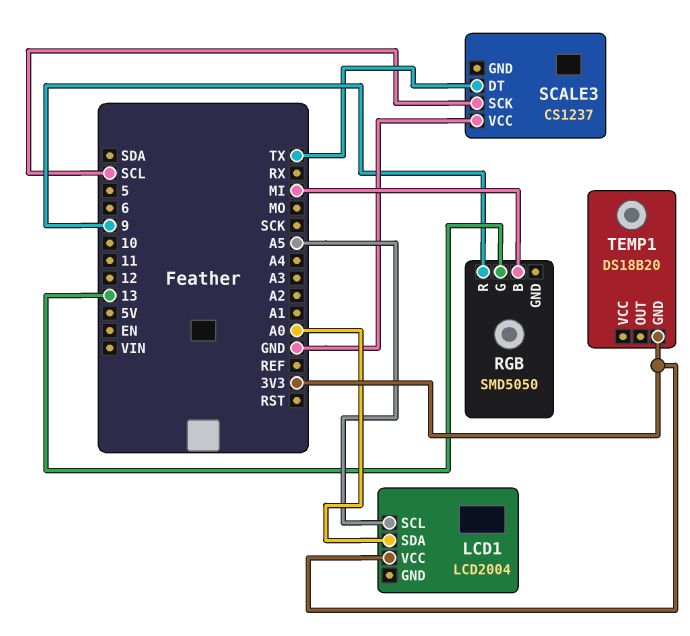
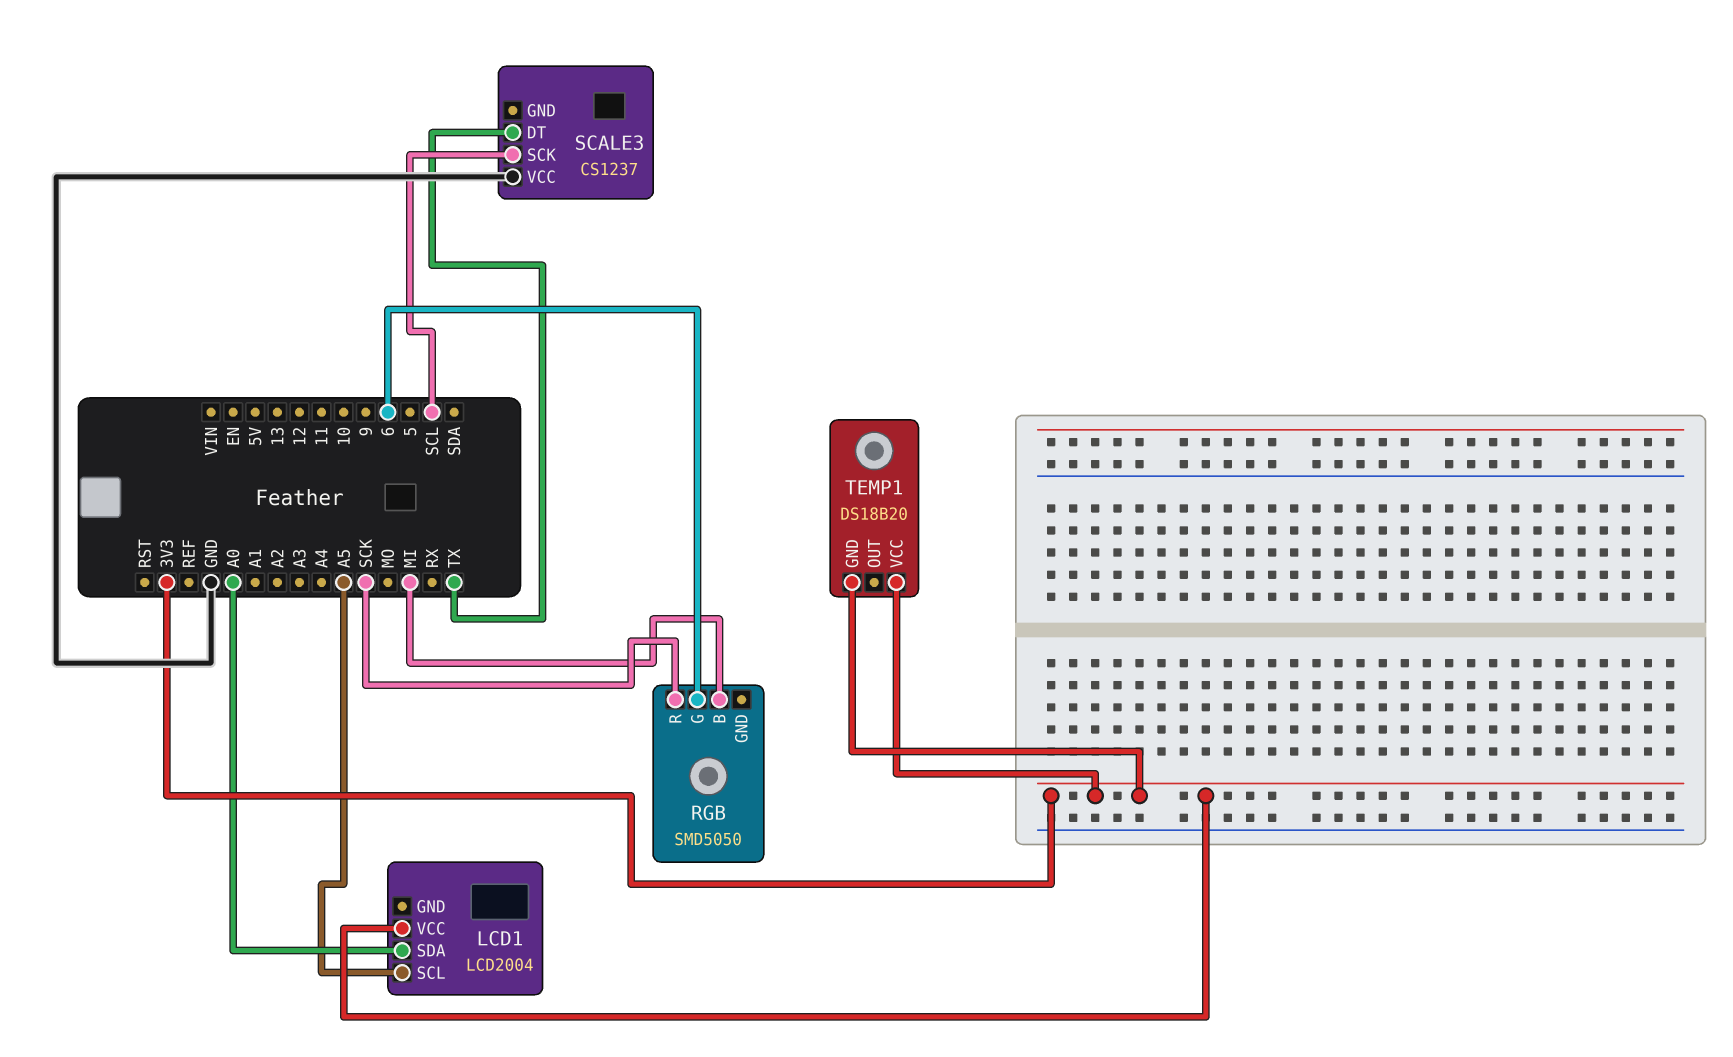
RGB pin G: 13 -> 6
RGB pin R: 9 -> SCK
TEMP1 pin VCC: none -> 3V3

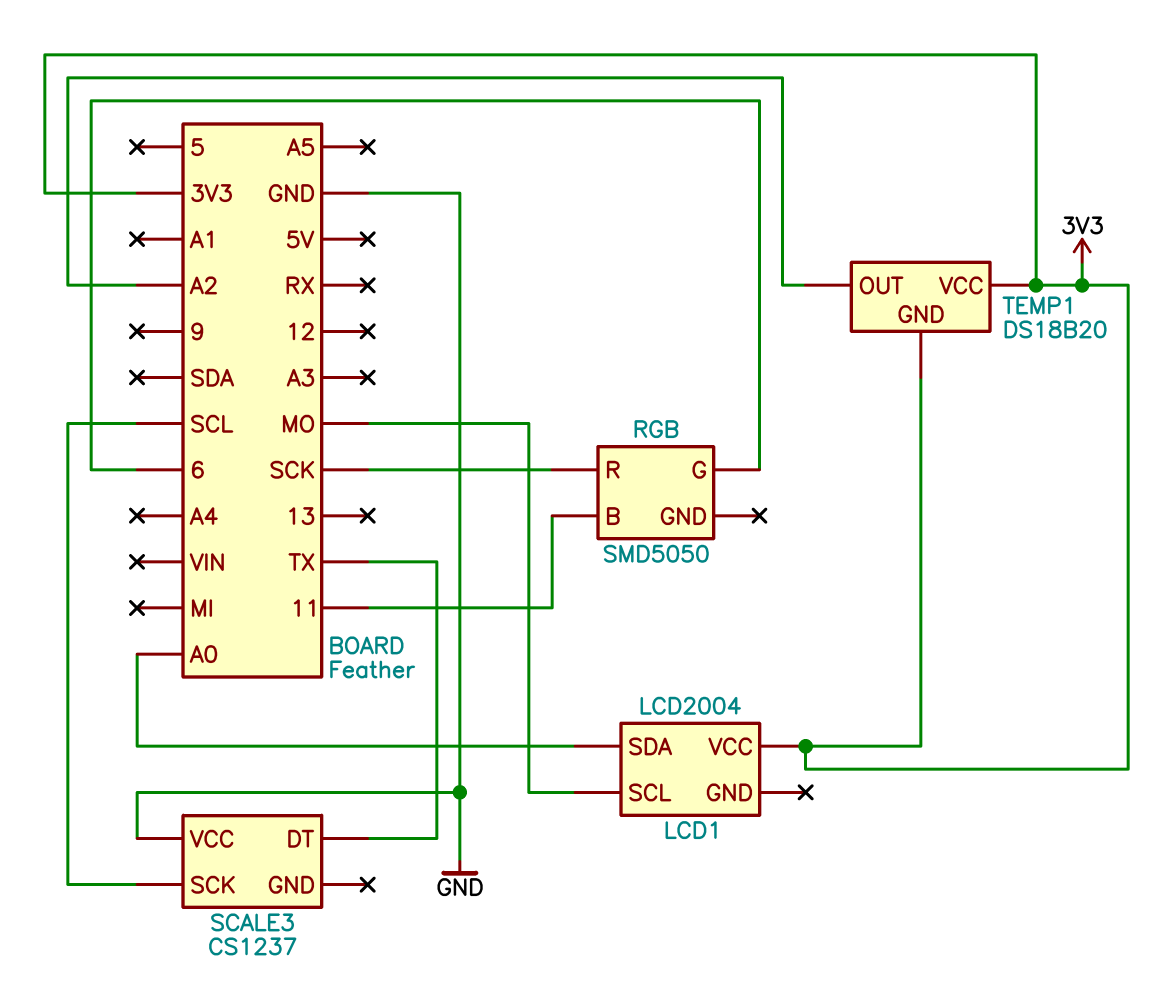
LCD1 pin SCL: A5 -> MO
RGB pin B: MI -> 11
TEMP1 pin OUT: none -> A2

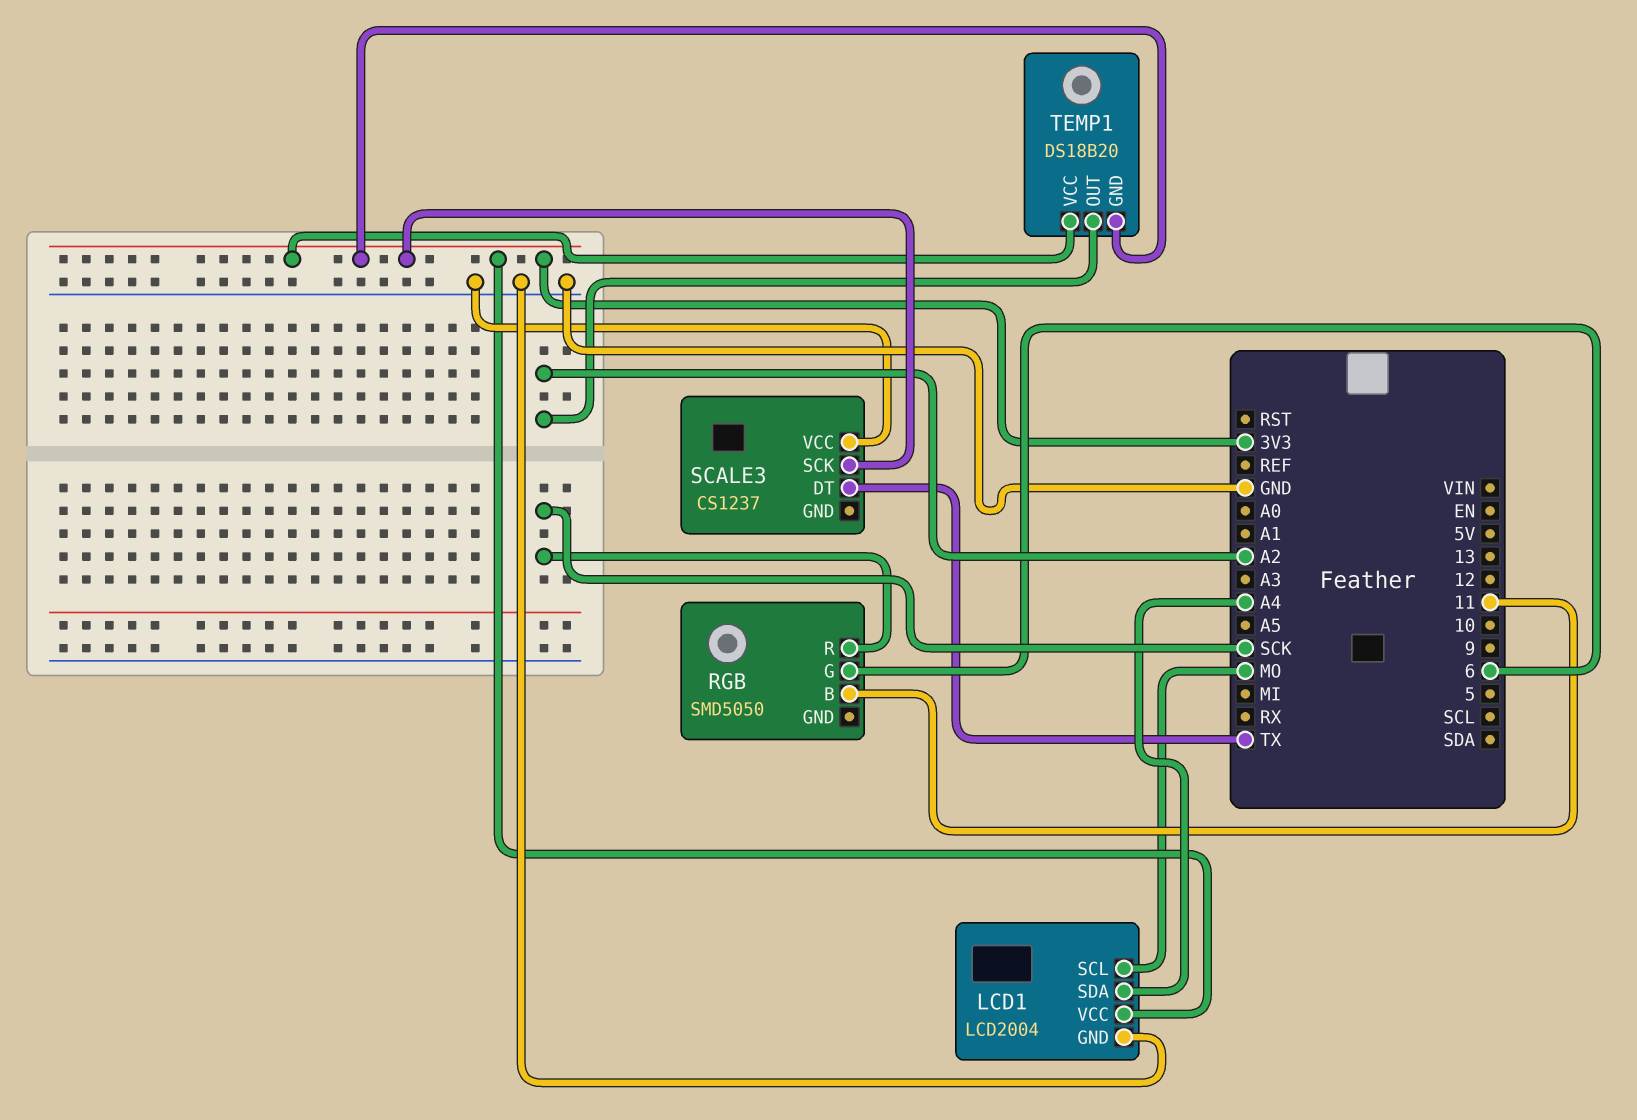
LCD1 pin GND: none -> GND
LCD1 pin SDA: A0 -> A4
SCALE3 pin SCK: SCL -> 3V3

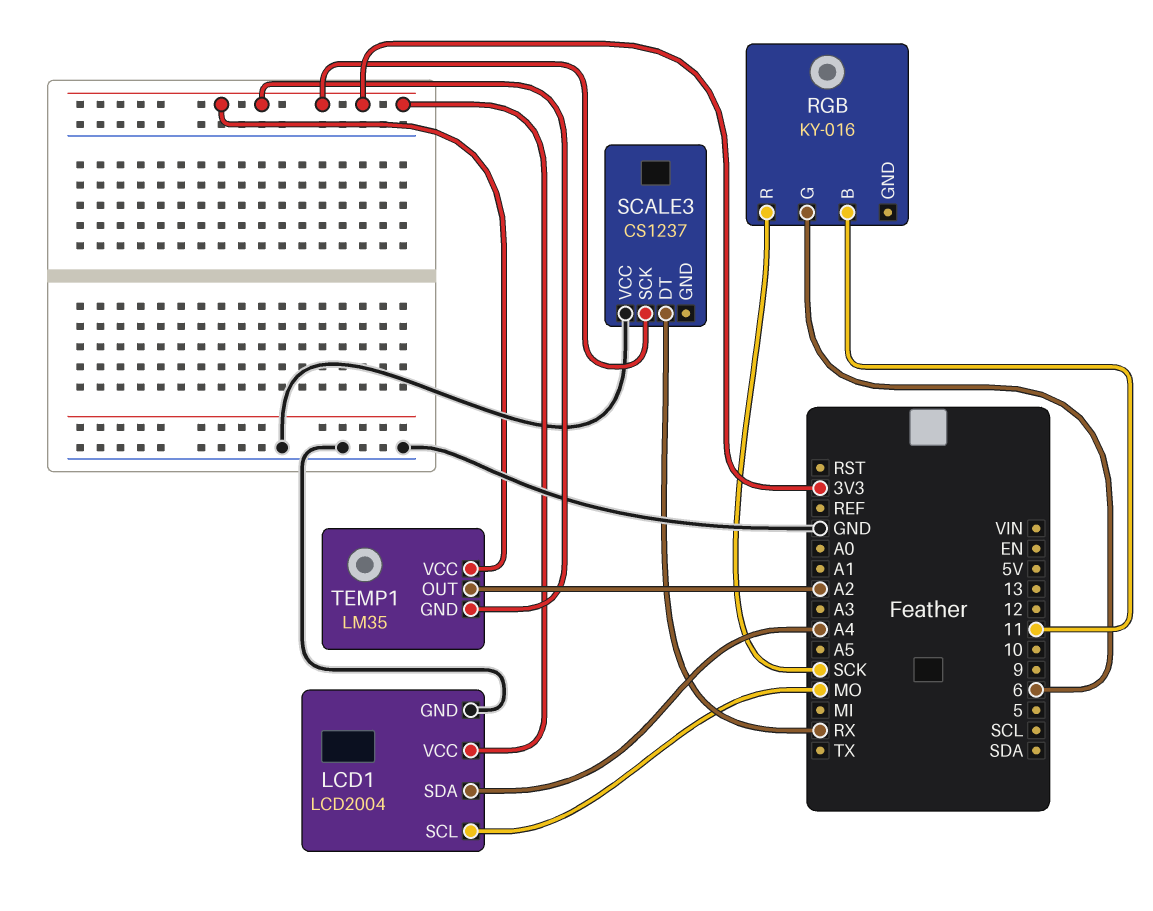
RGB: SMD5050 -> KY-016
SCALE3 pin DT: TX -> RX
TEMP1: DS18B20 -> LM35

